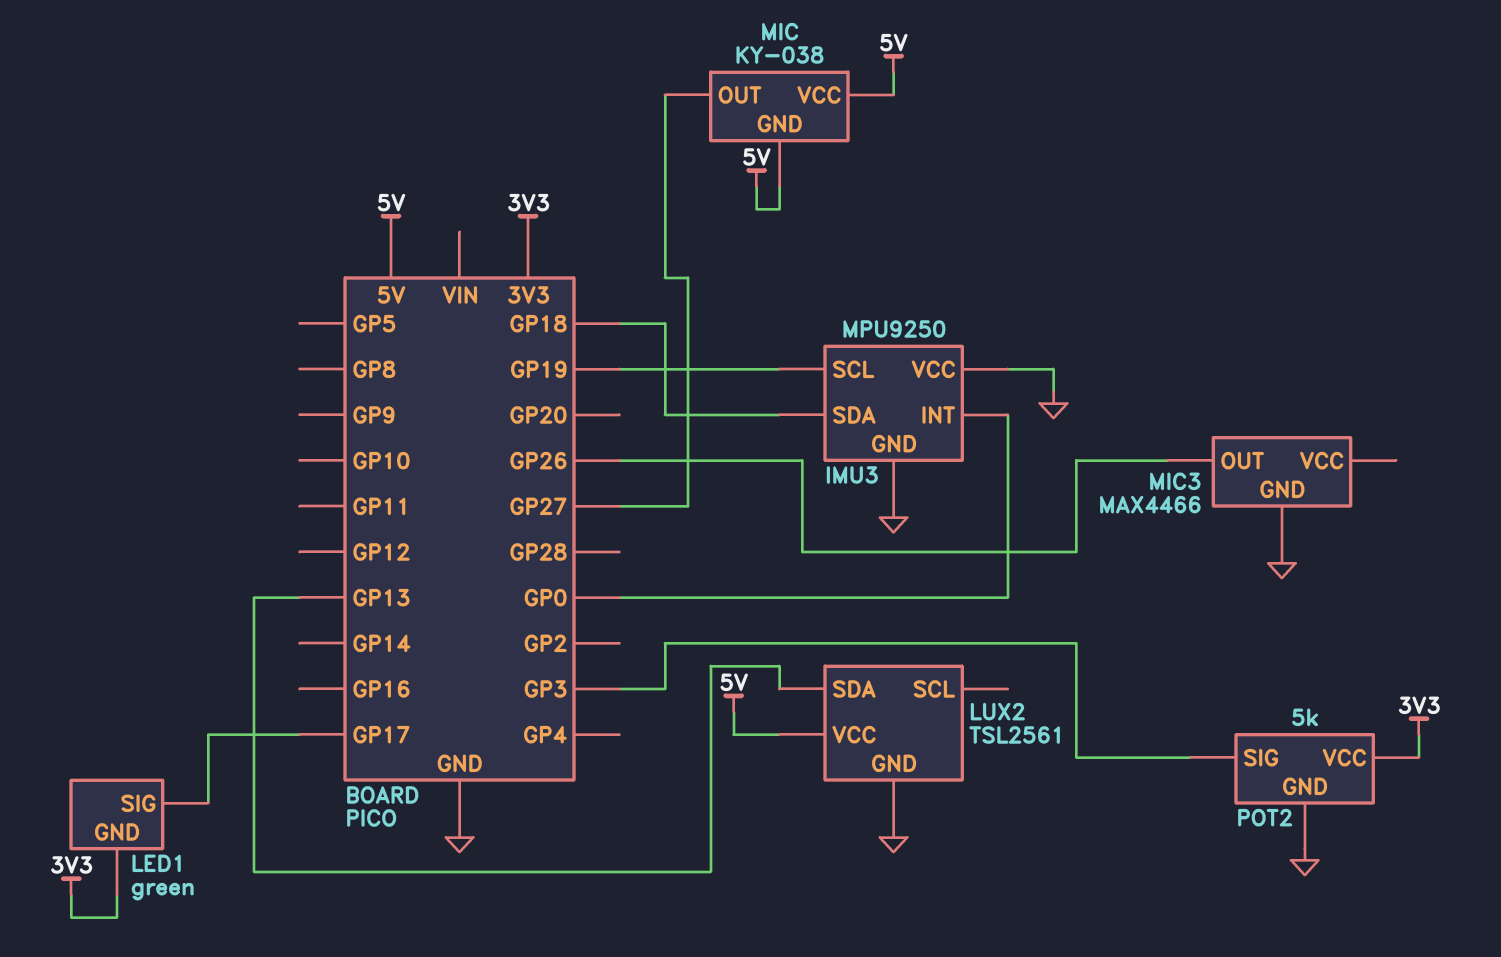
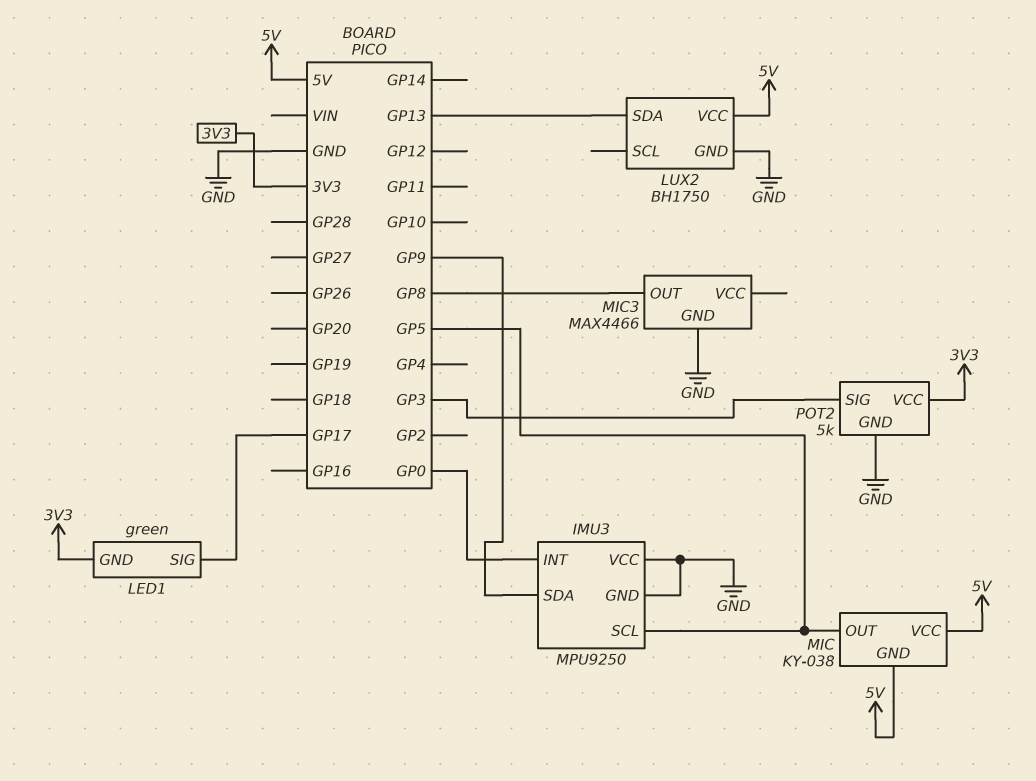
IMU3 pin SCL: GP19 -> GP5
IMU3 pin SDA: GP18 -> GP9
LUX2: TSL2561 -> BH1750
MIC pin OUT: GP27 -> GP5
MIC3 pin OUT: GP26 -> GP8

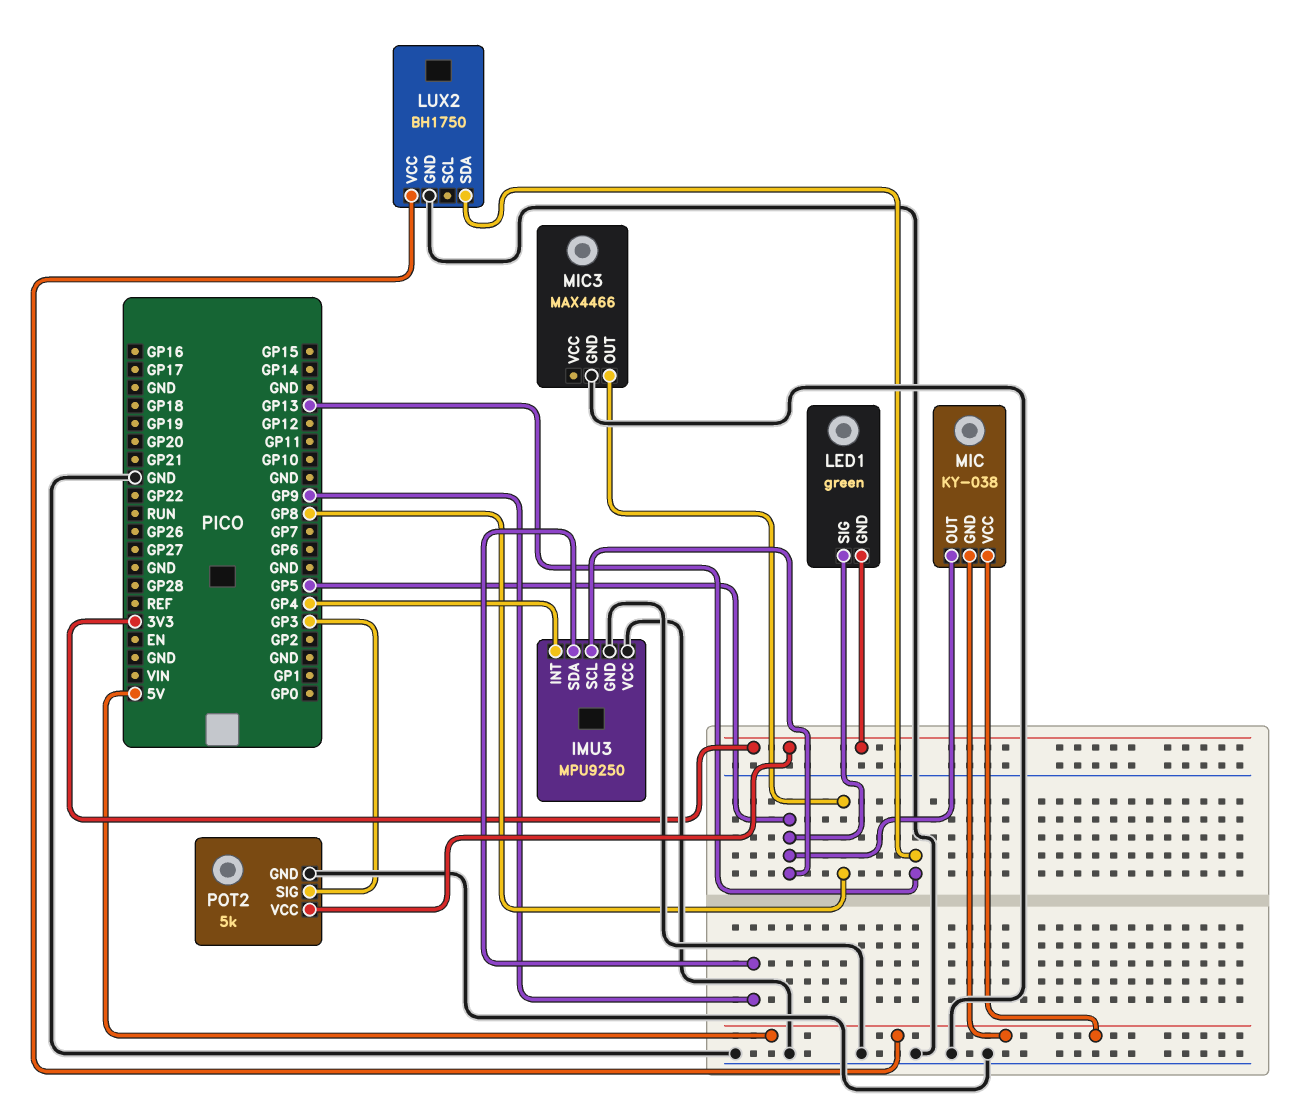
IMU3 pin INT: GP0 -> GP4
LED1 pin SIG: GP17 -> GP5

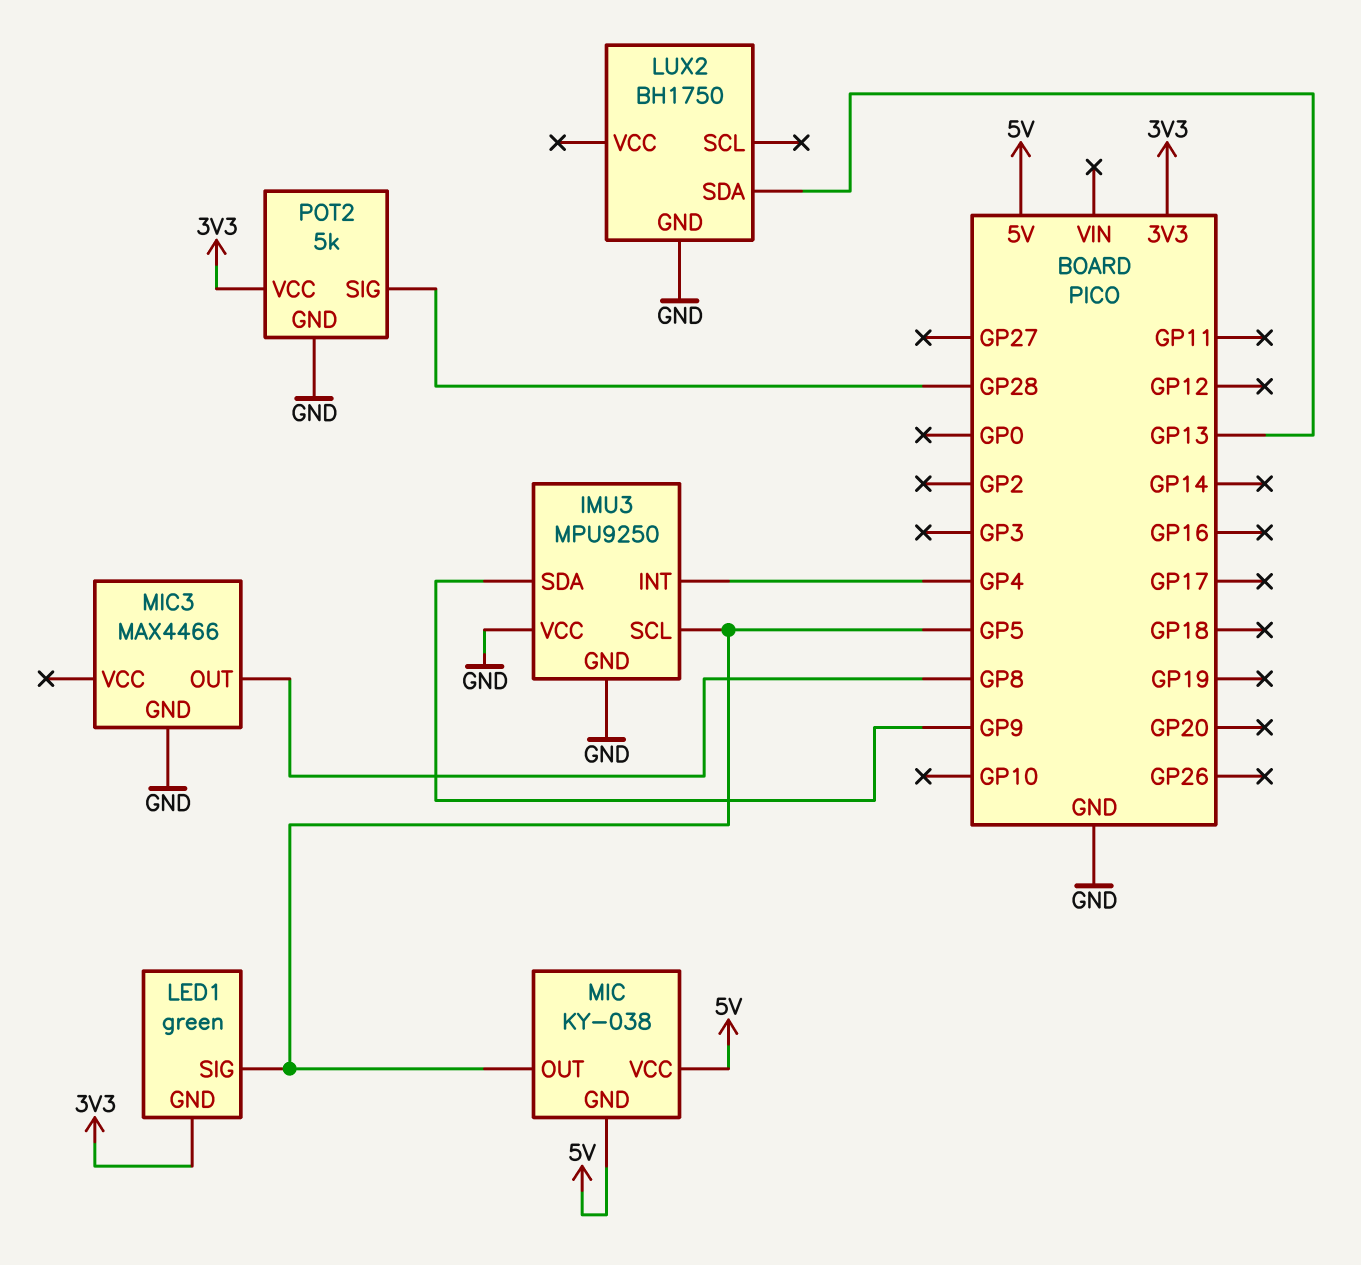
LUX2 pin VCC: 5V -> none
POT2 pin SIG: GP3 -> GP28

